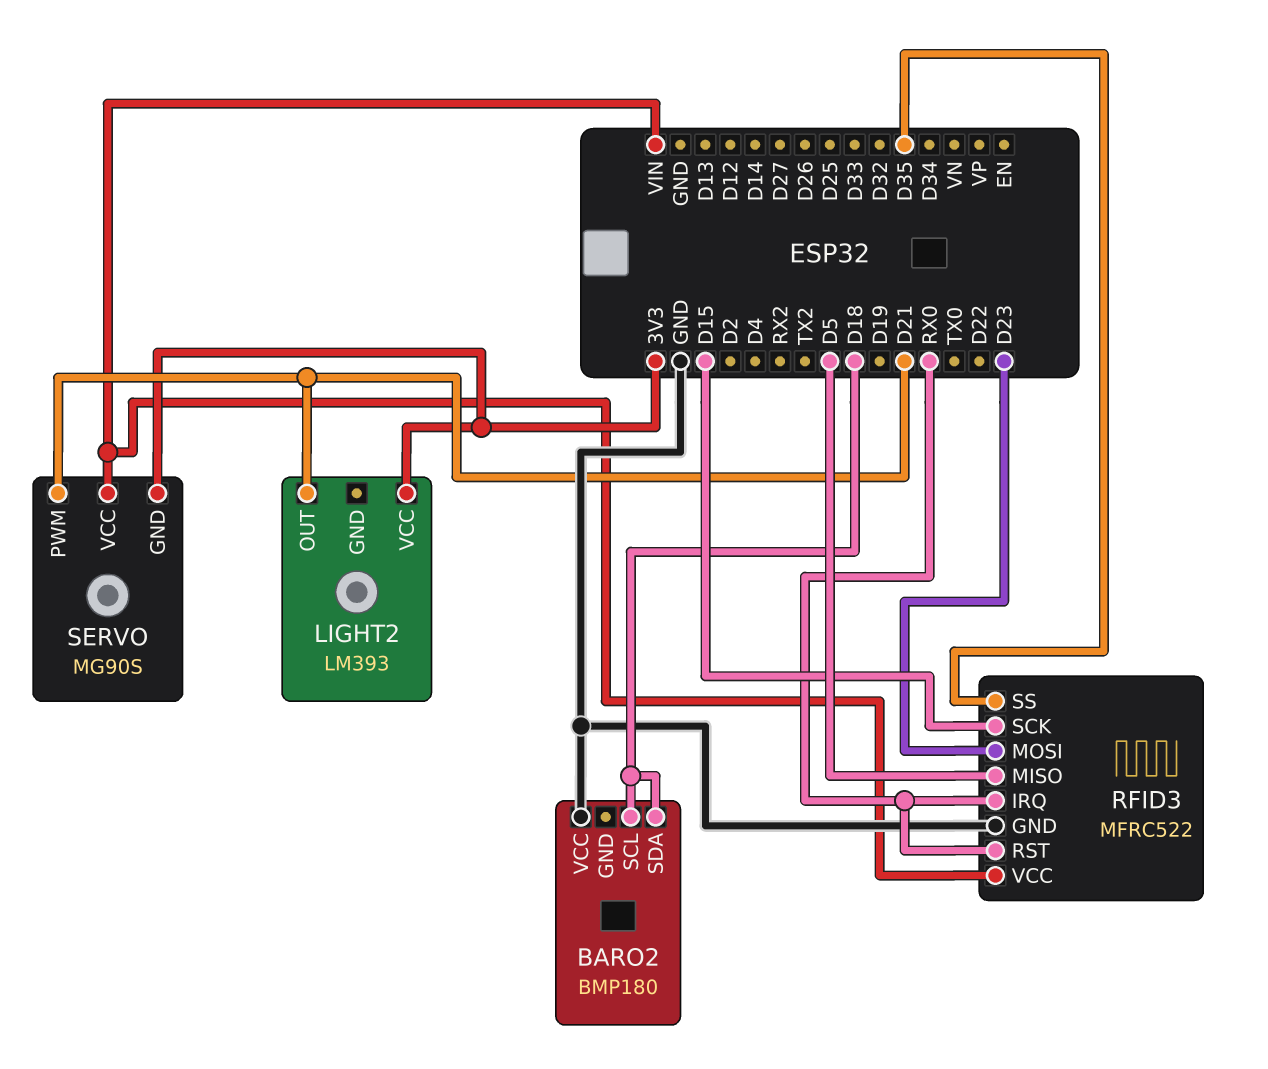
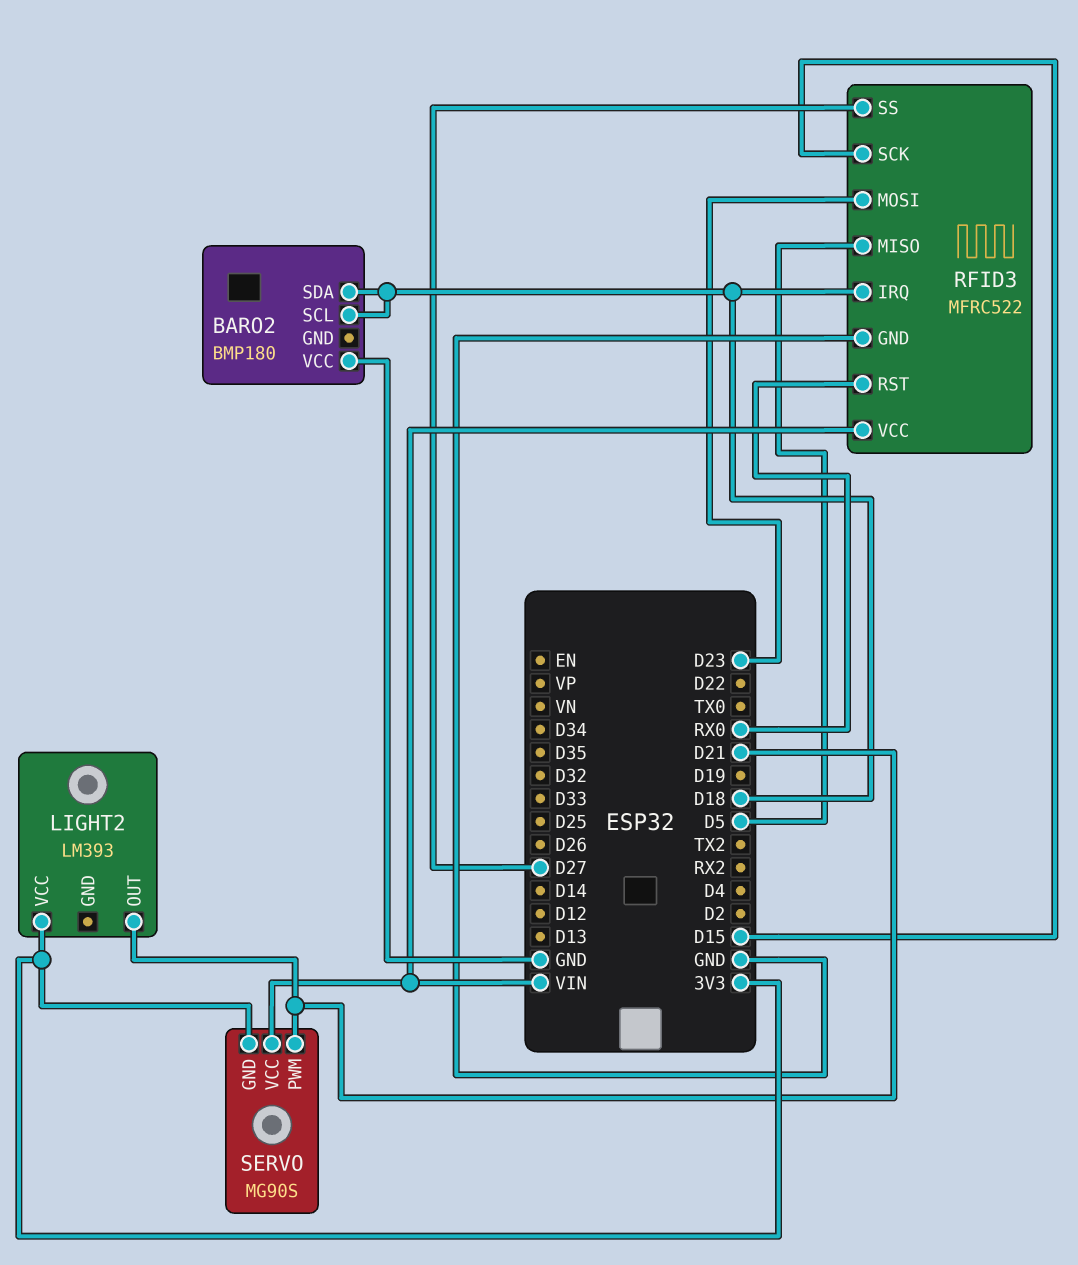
RFID3 pin IRQ: RX0 -> D18
RFID3 pin SS: D35 -> D27

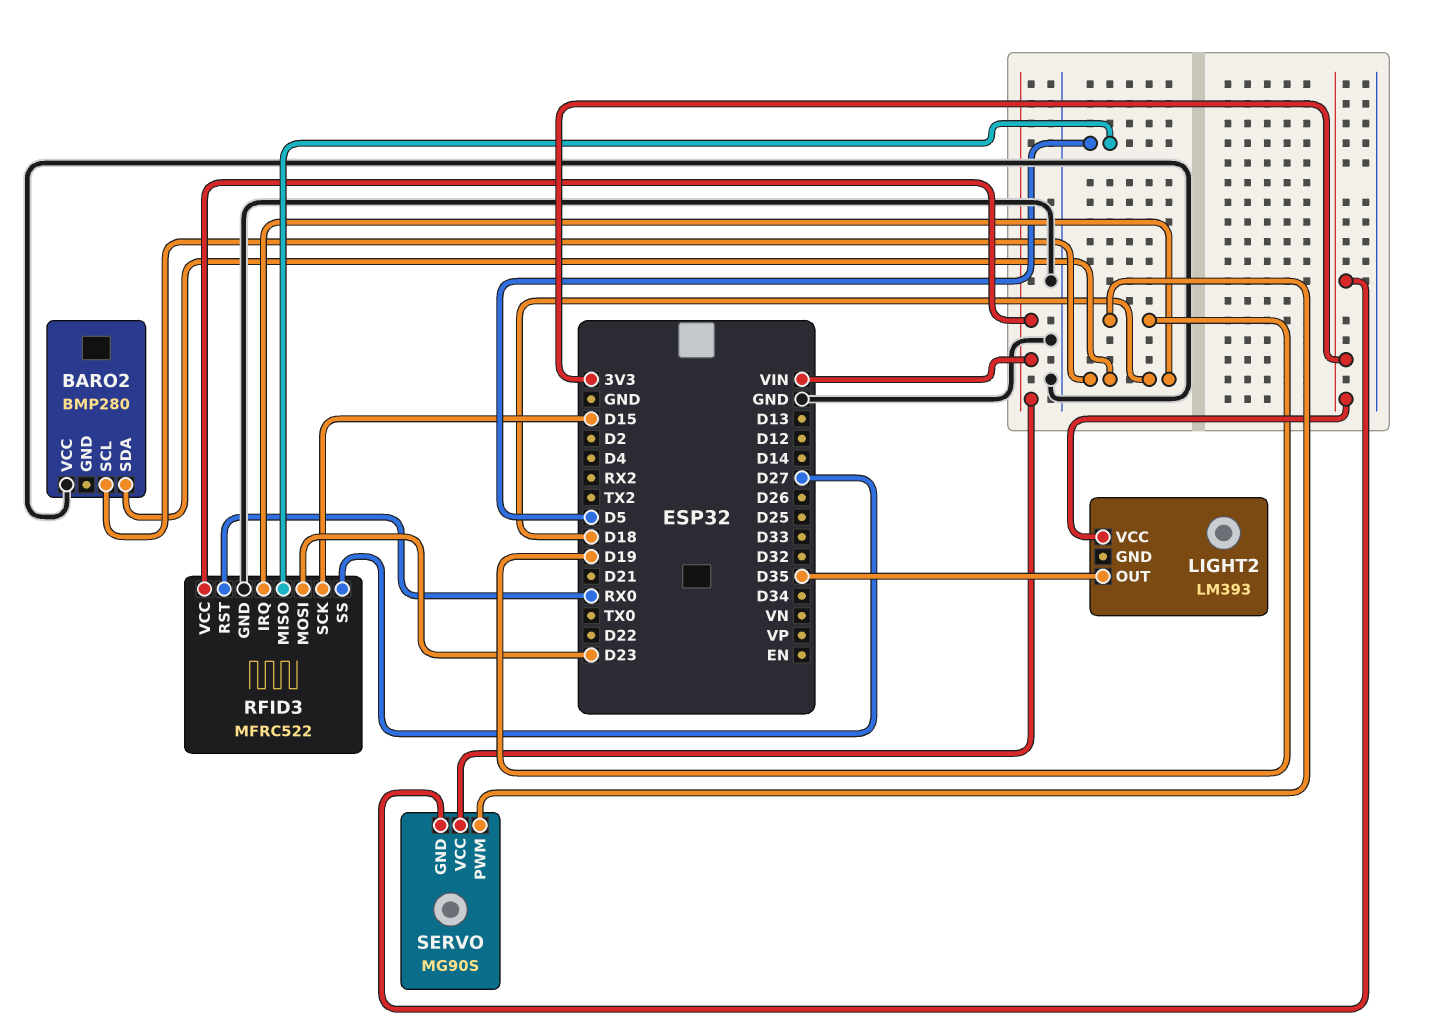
BARO2: BMP180 -> BMP280
LIGHT2 pin OUT: D21 -> D35
SERVO pin PWM: D21 -> D19

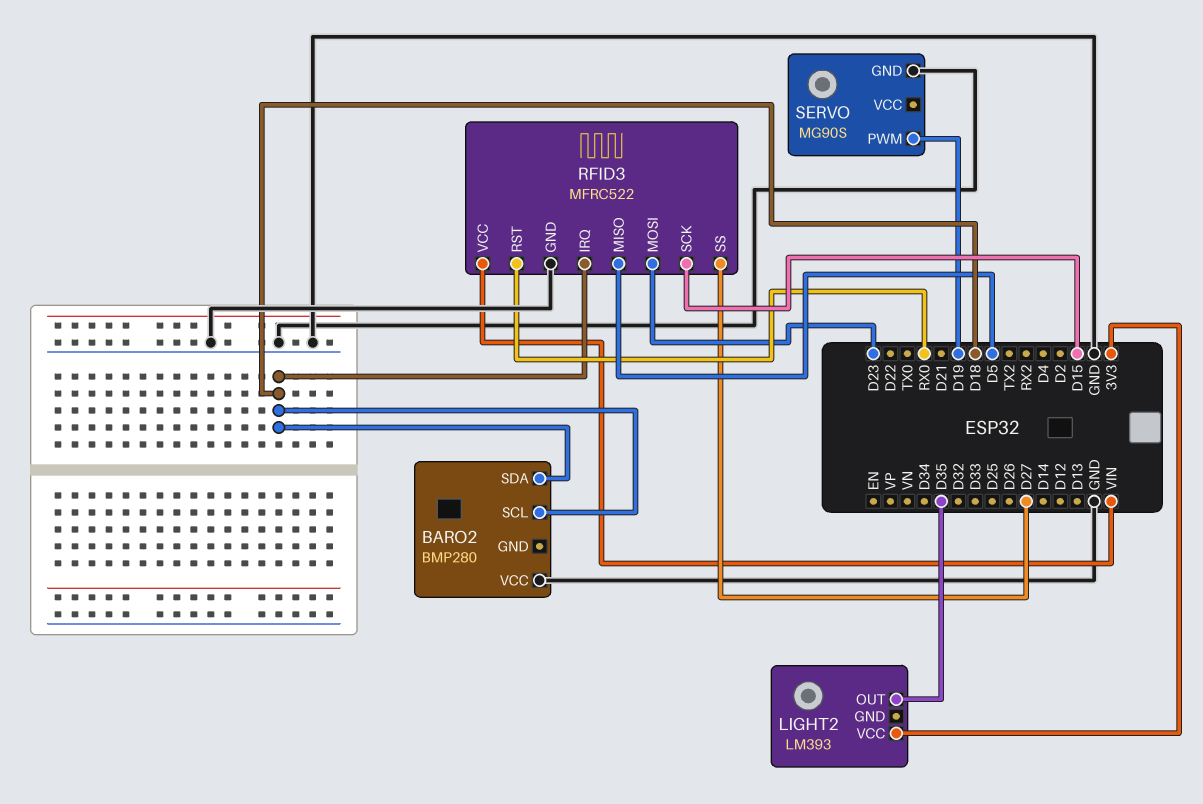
SERVO pin GND: 3V3 -> GND
SERVO pin VCC: VIN -> none

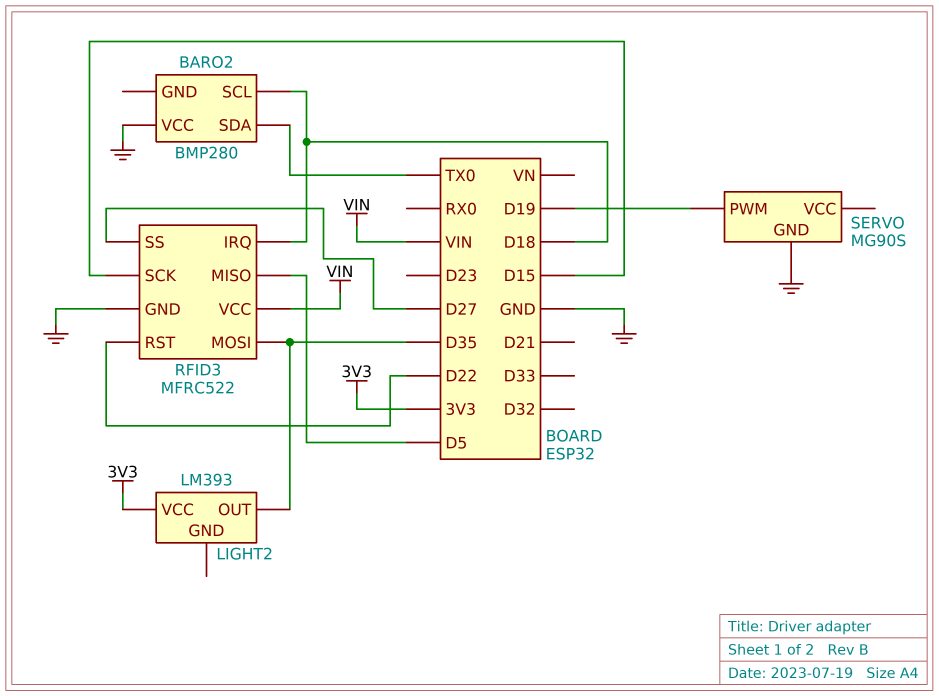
BARO2 pin SDA: D18 -> TX0
RFID3 pin MOSI: D23 -> D35
RFID3 pin RST: RX0 -> D22

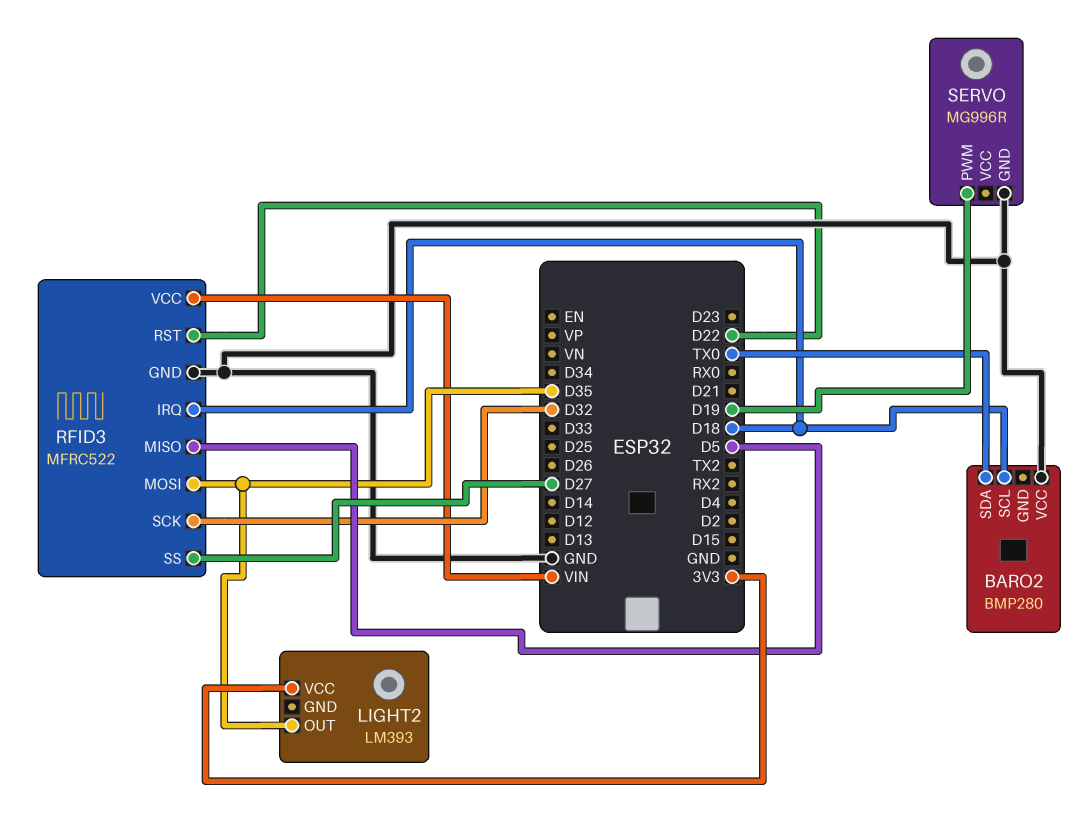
RFID3 pin SCK: D15 -> D32
SERVO: MG90S -> MG996R

